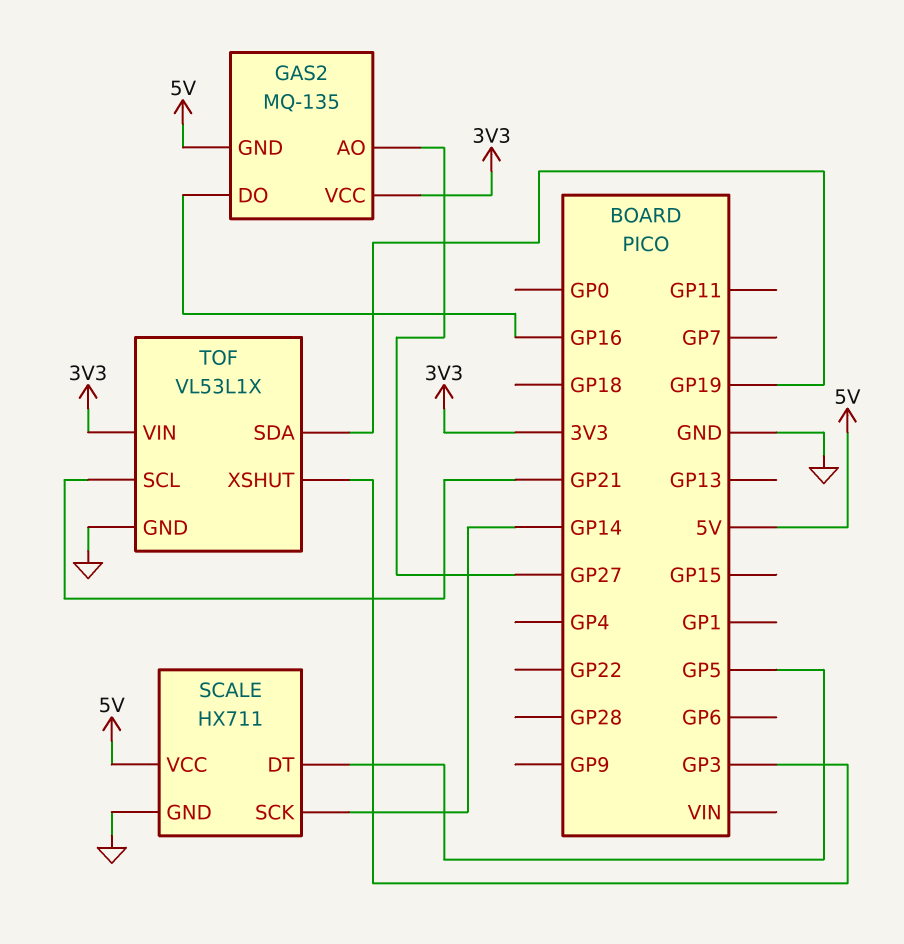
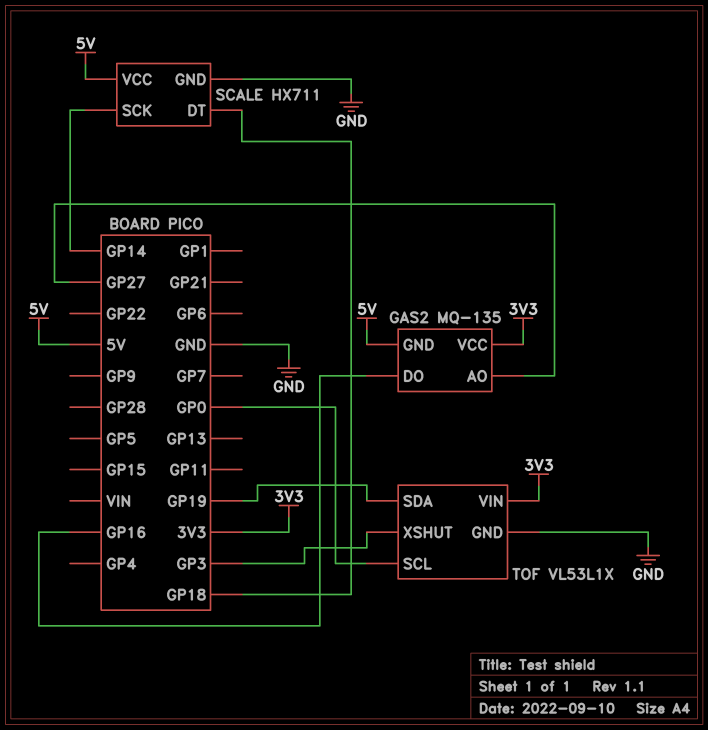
SCALE pin DT: GP5 -> GP18
TOF pin SCL: GP21 -> GP0

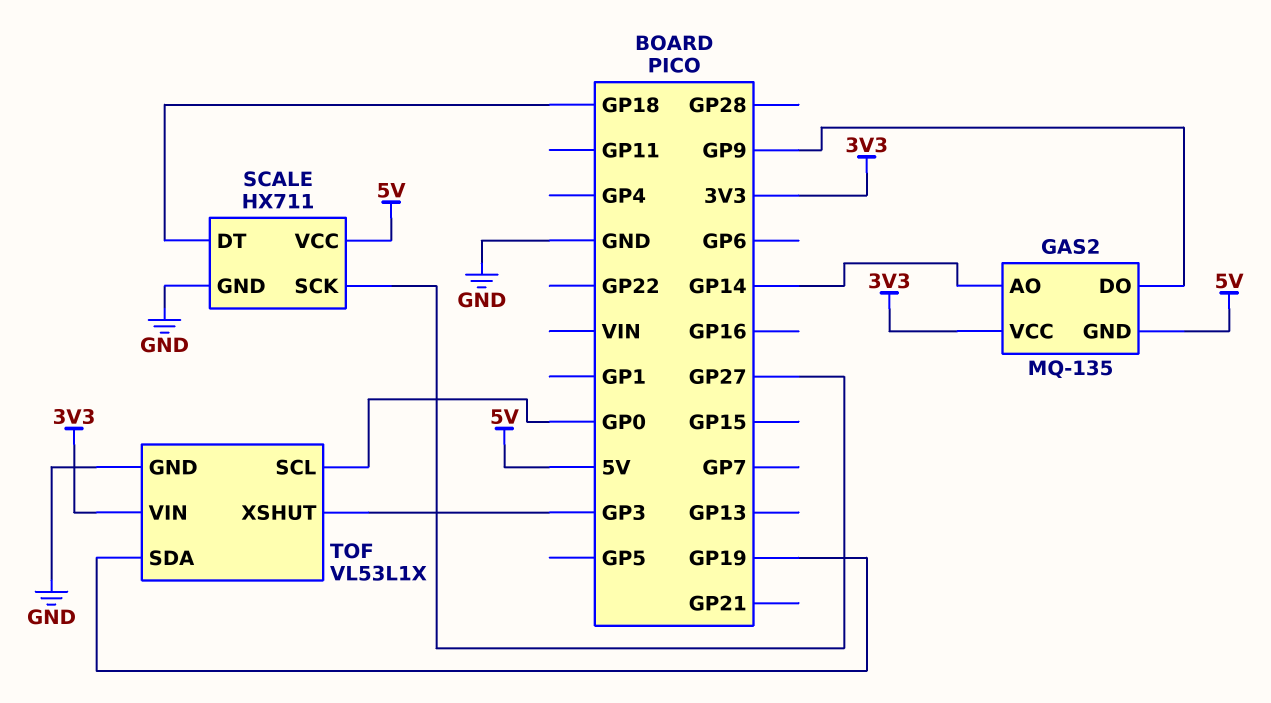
GAS2 pin AO: GP27 -> GP14
GAS2 pin DO: GP16 -> GP9
SCALE pin SCK: GP14 -> GP27

